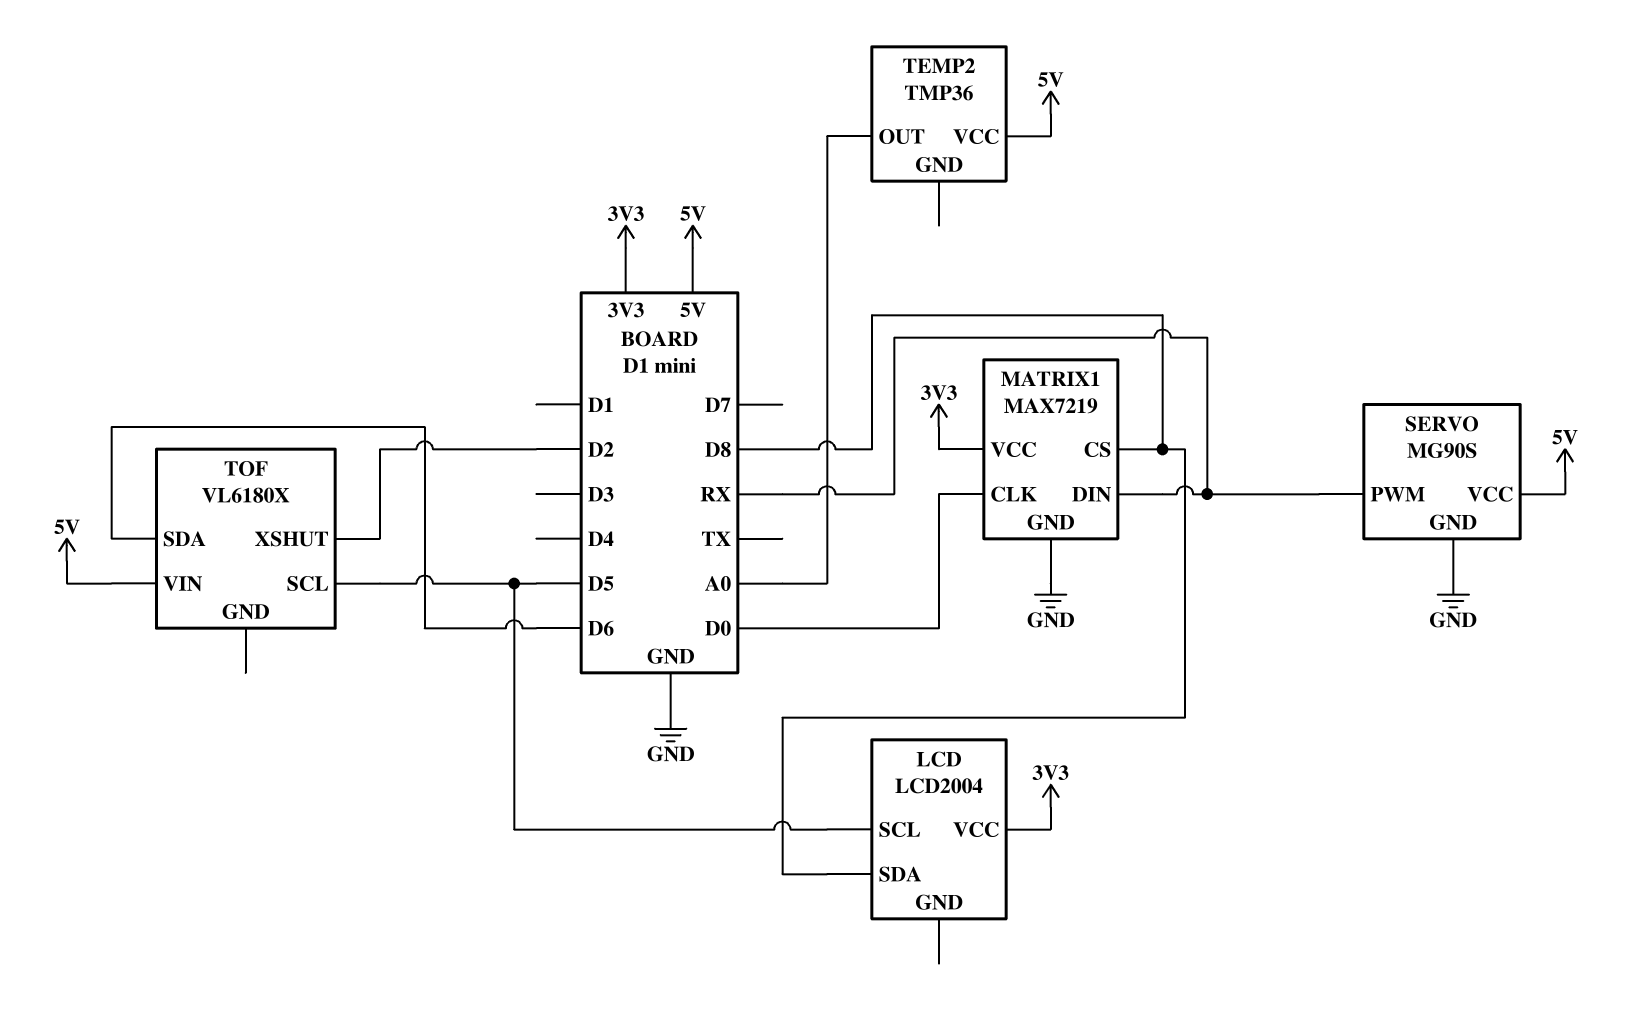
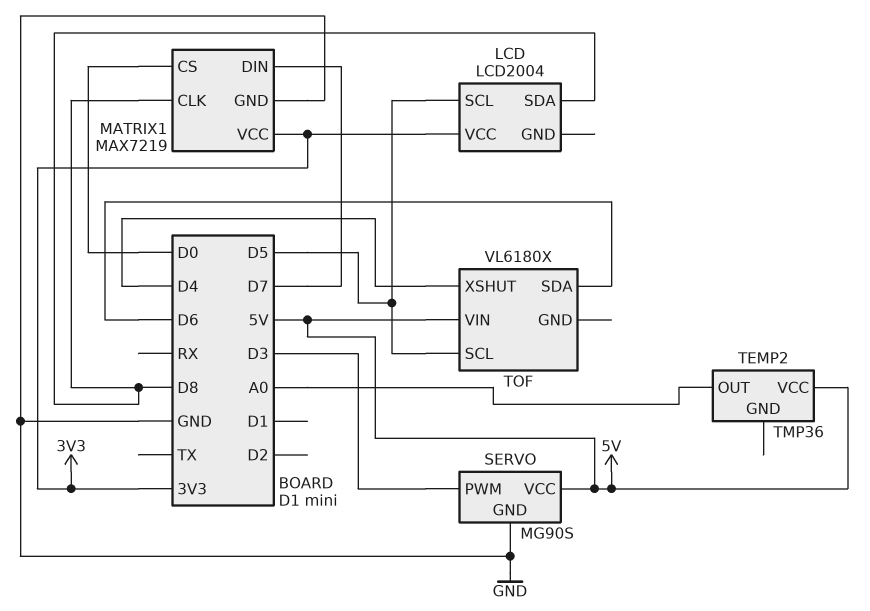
MATRIX1 pin CLK: D0 -> D8
MATRIX1 pin CS: D8 -> D0
MATRIX1 pin DIN: RX -> D7
SERVO pin PWM: RX -> D3
TOF pin XSHUT: D2 -> D4

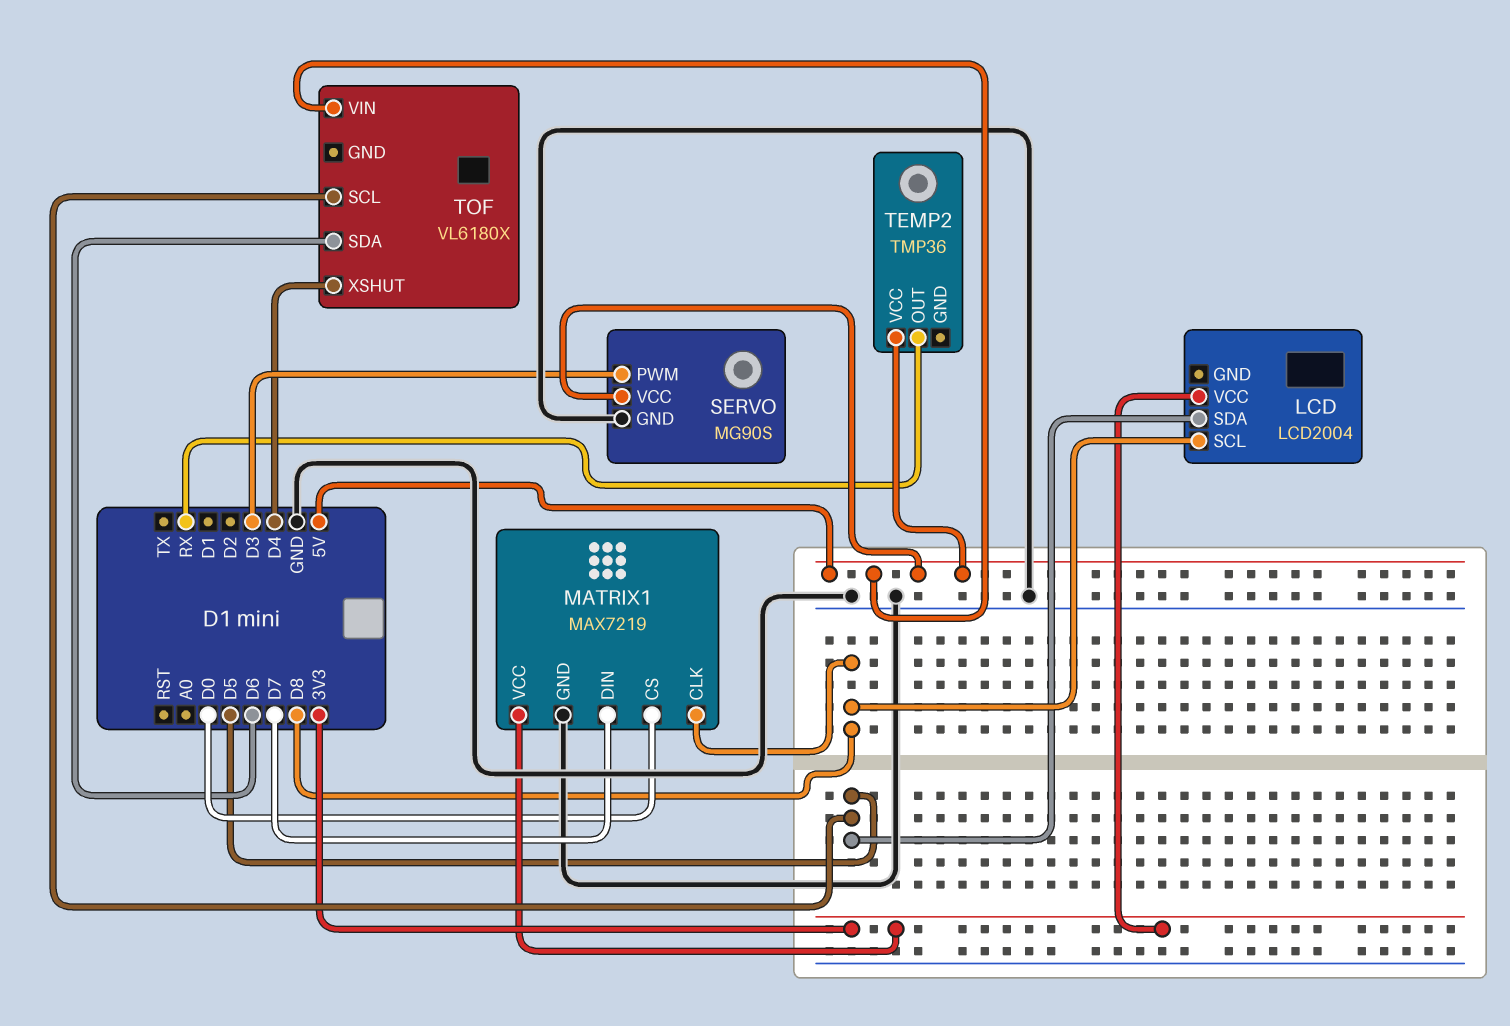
LCD pin SCL: D5 -> D8
LCD pin SDA: D8 -> D5
TEMP2 pin OUT: A0 -> RX

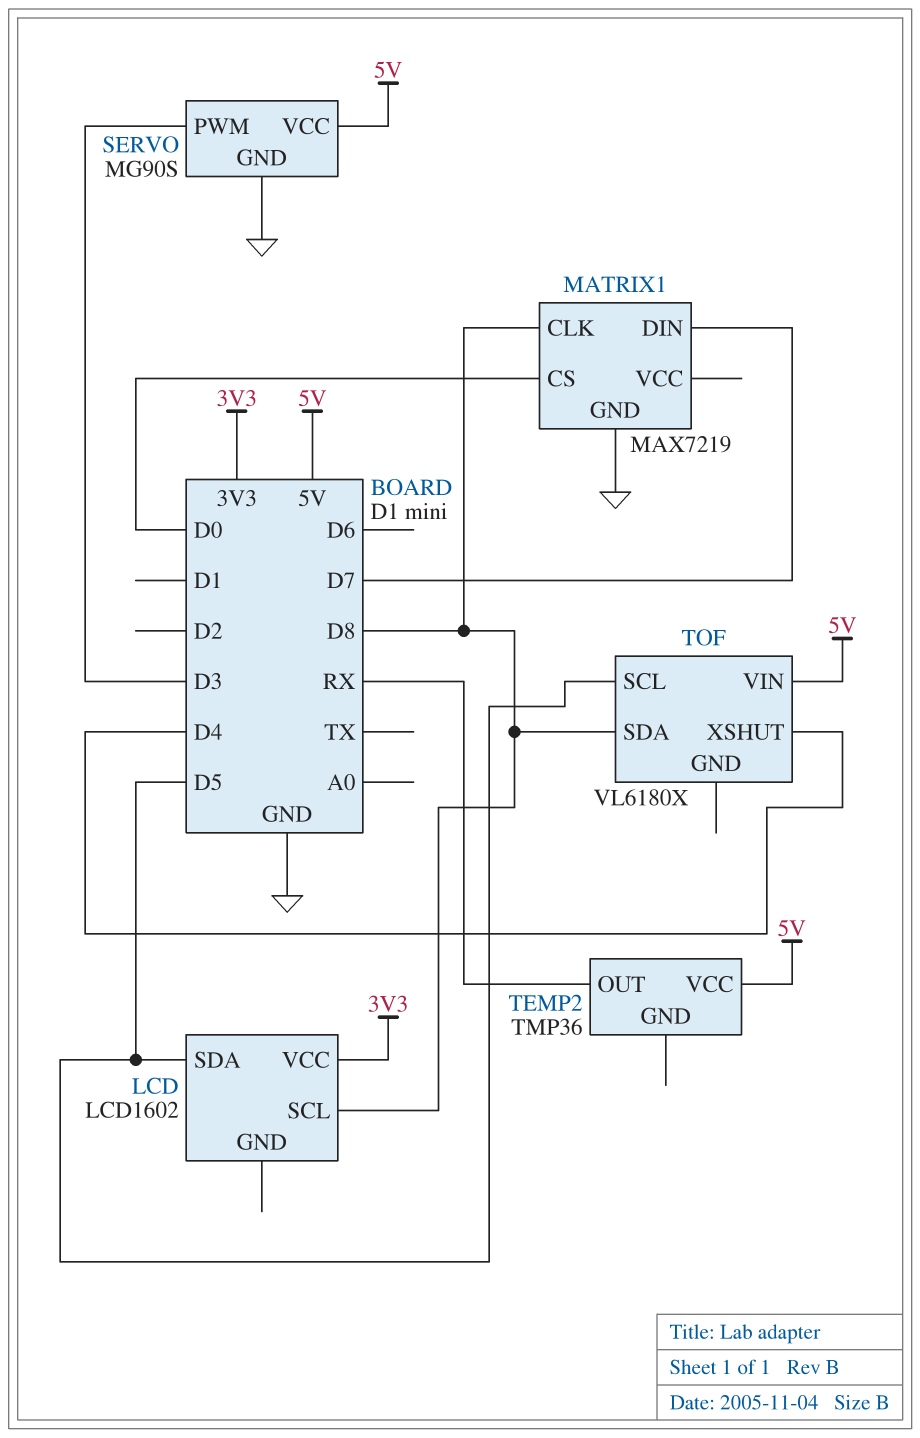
LCD: LCD2004 -> LCD1602
MATRIX1 pin VCC: 3V3 -> none
TOF pin SDA: D6 -> D8

